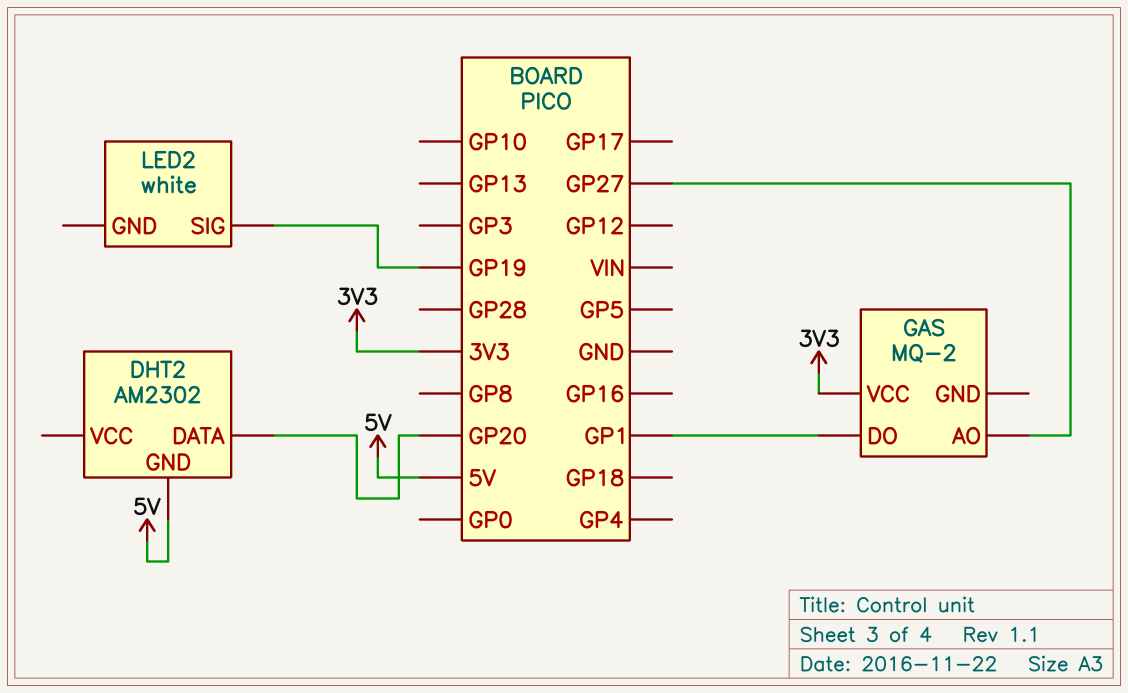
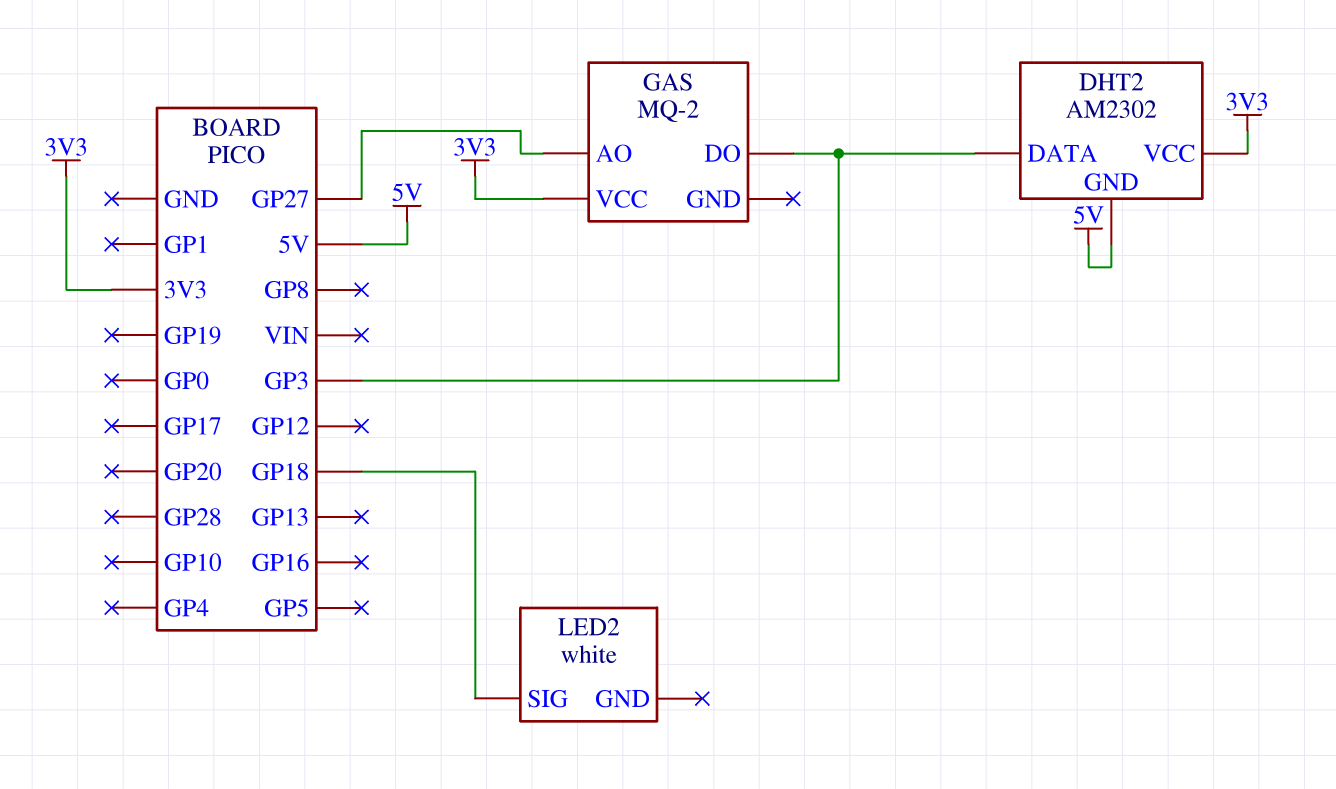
DHT2 pin DATA: GP20 -> GP3
DHT2 pin VCC: none -> 3V3
GAS pin DO: GP1 -> GP3
LED2 pin SIG: GP19 -> GP18

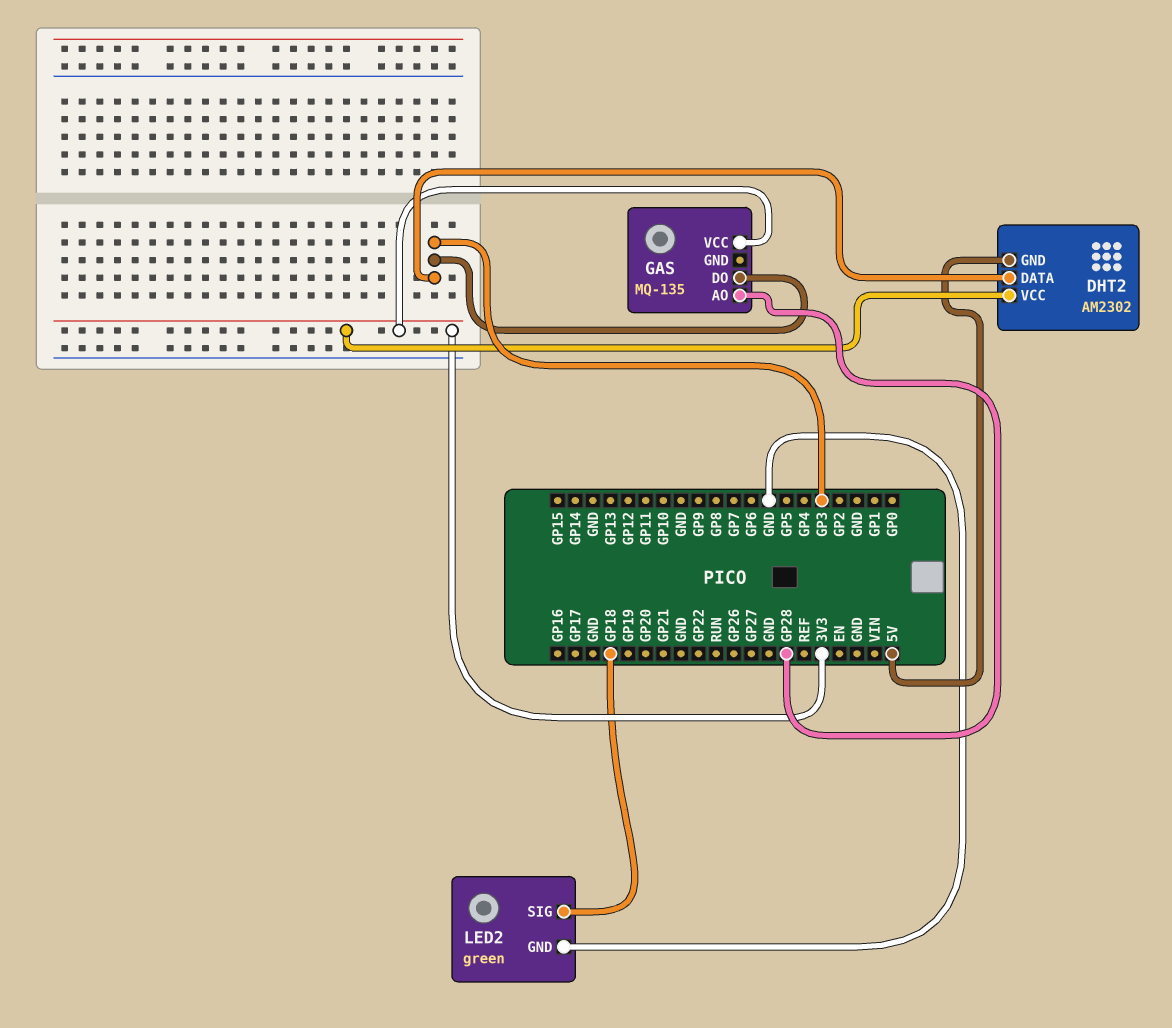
GAS: MQ-2 -> MQ-135
GAS pin AO: GP27 -> GP28
LED2: white -> green
LED2 pin GND: none -> GND

